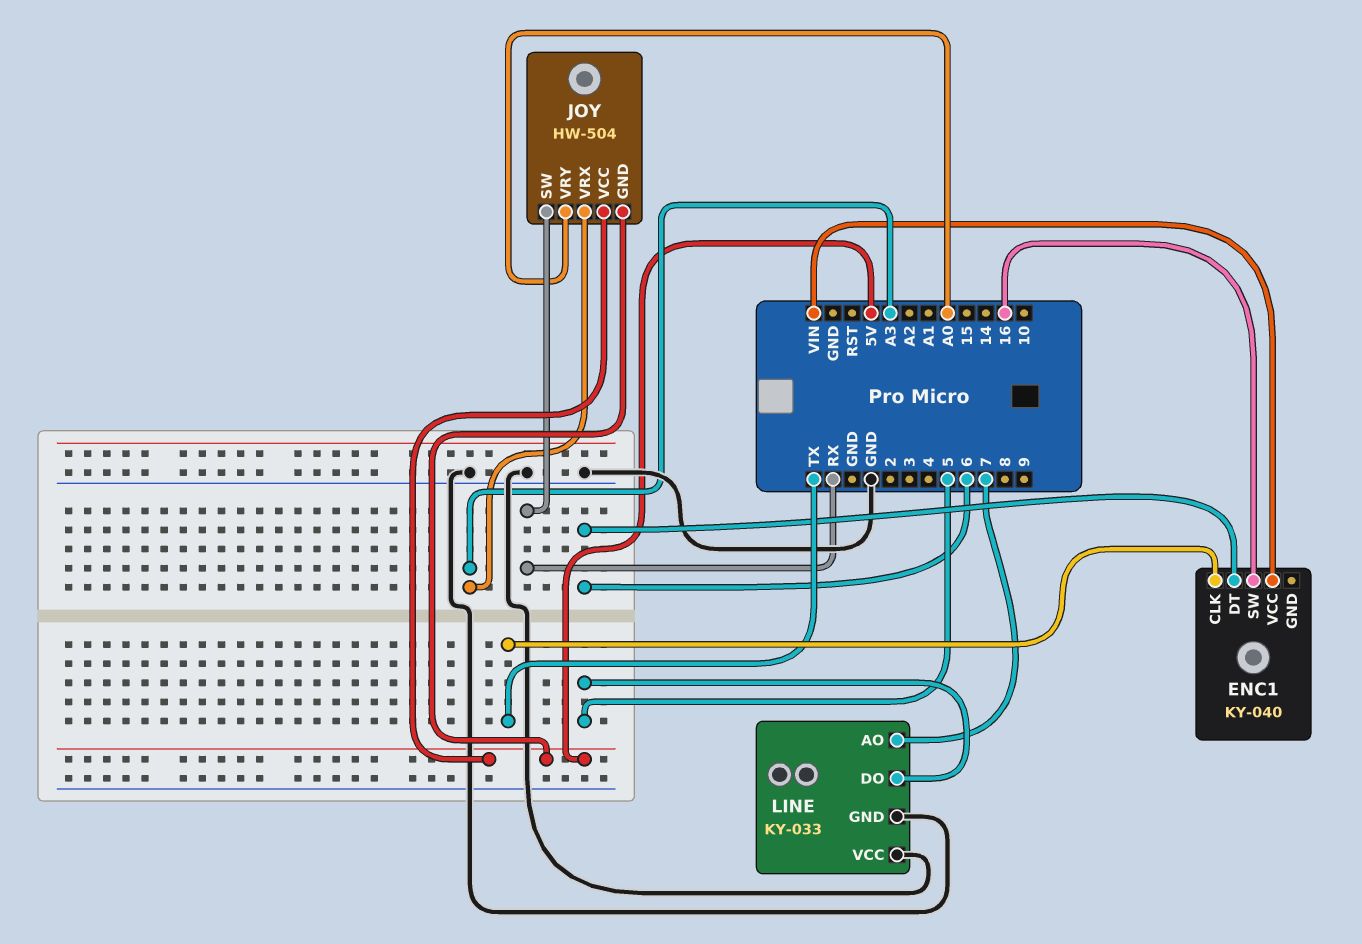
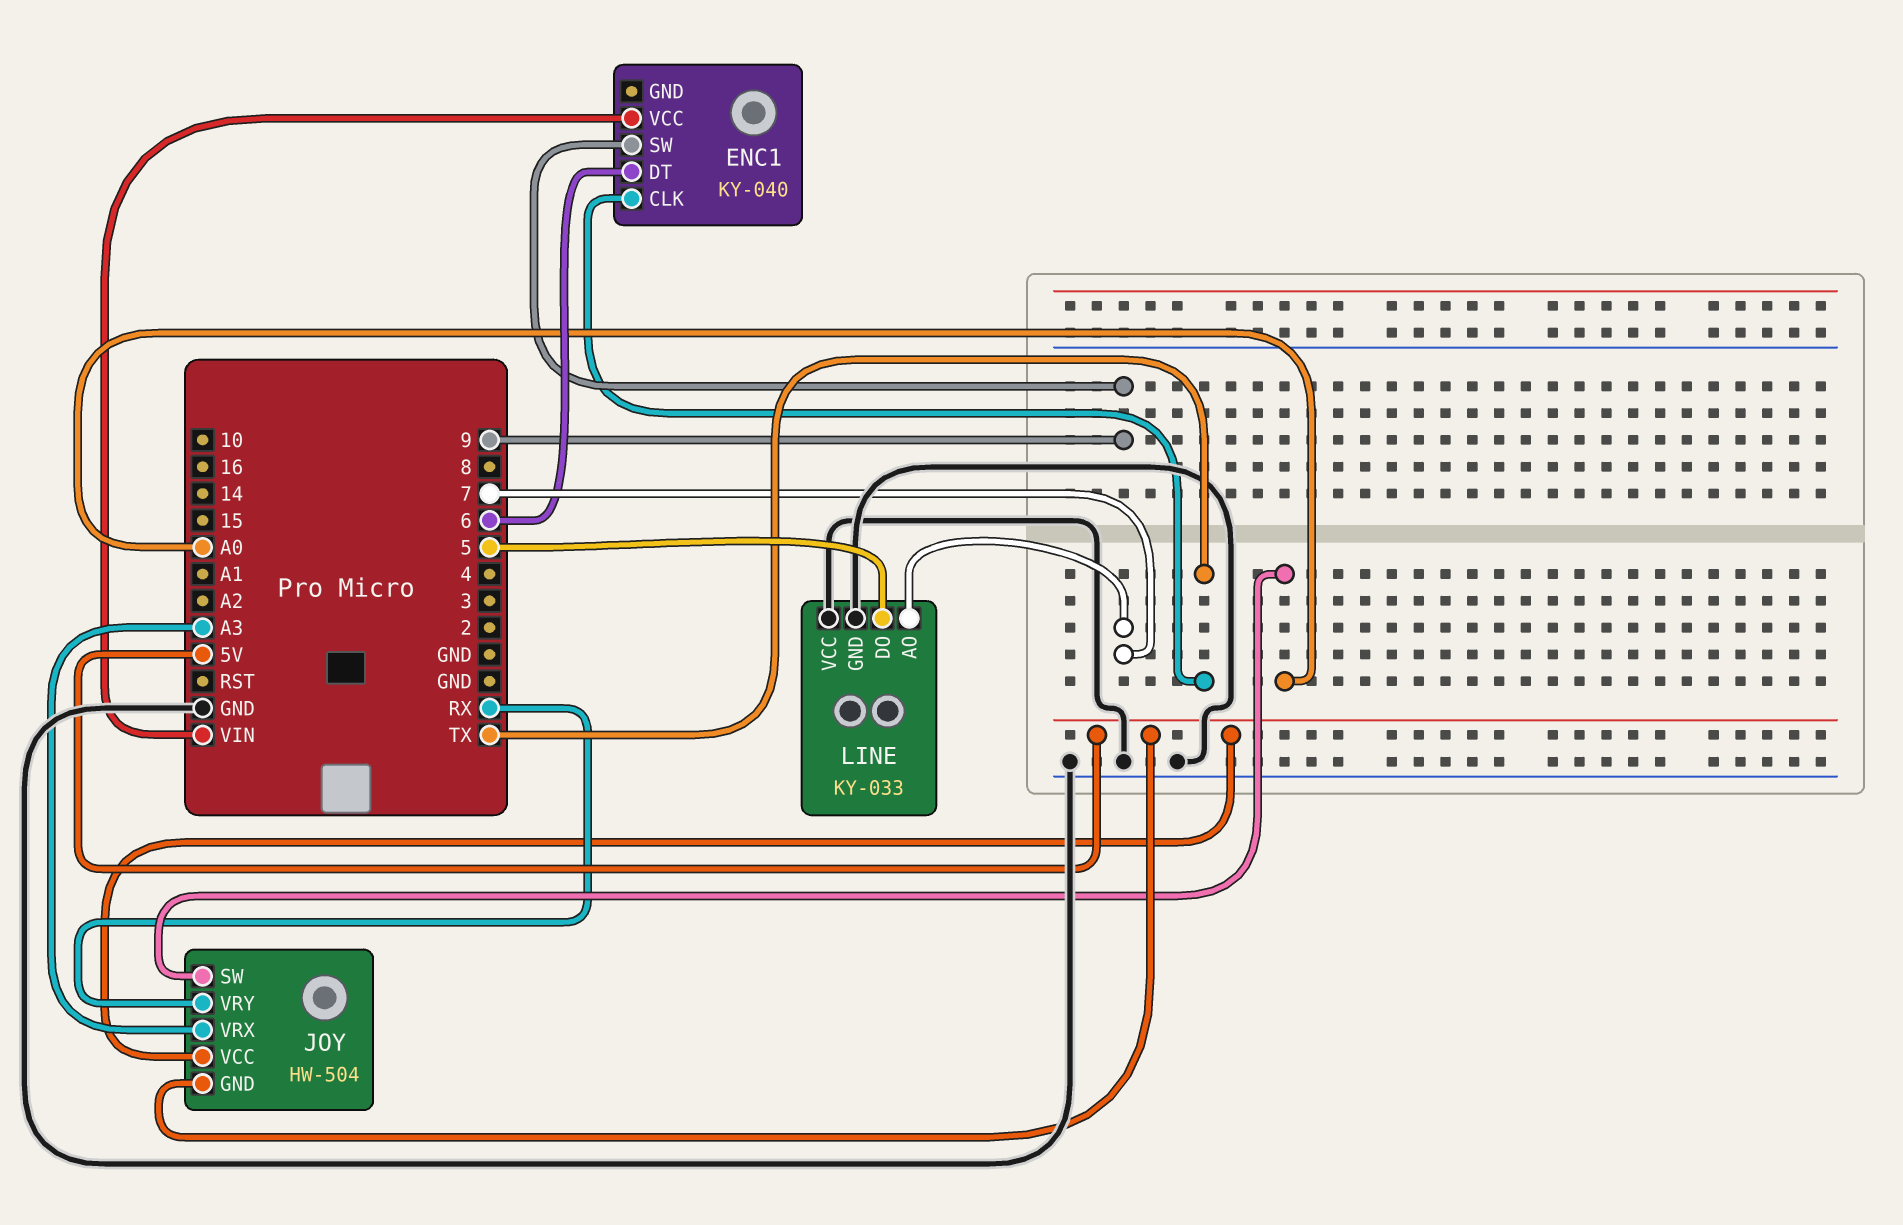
ENC1 pin SW: 16 -> 9
JOY pin SW: RX -> A0
JOY pin VRY: A0 -> RX

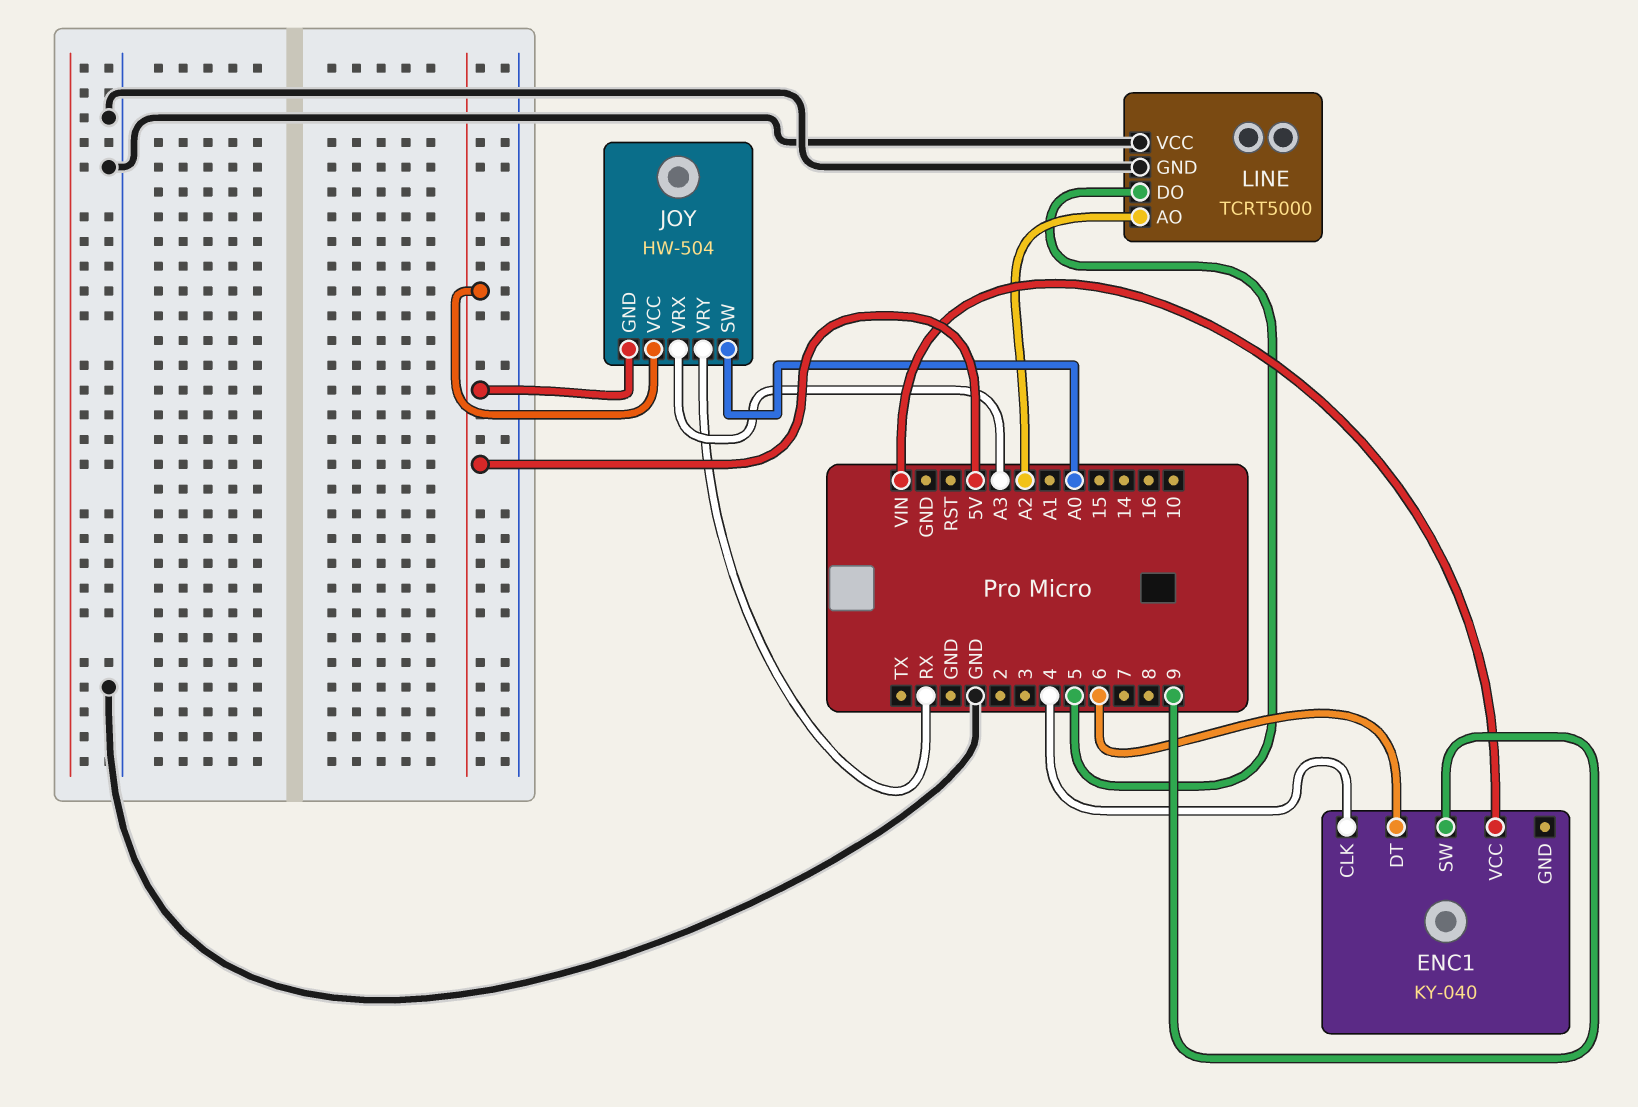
ENC1 pin CLK: TX -> 4
LINE: KY-033 -> TCRT5000
LINE pin AO: 7 -> A2

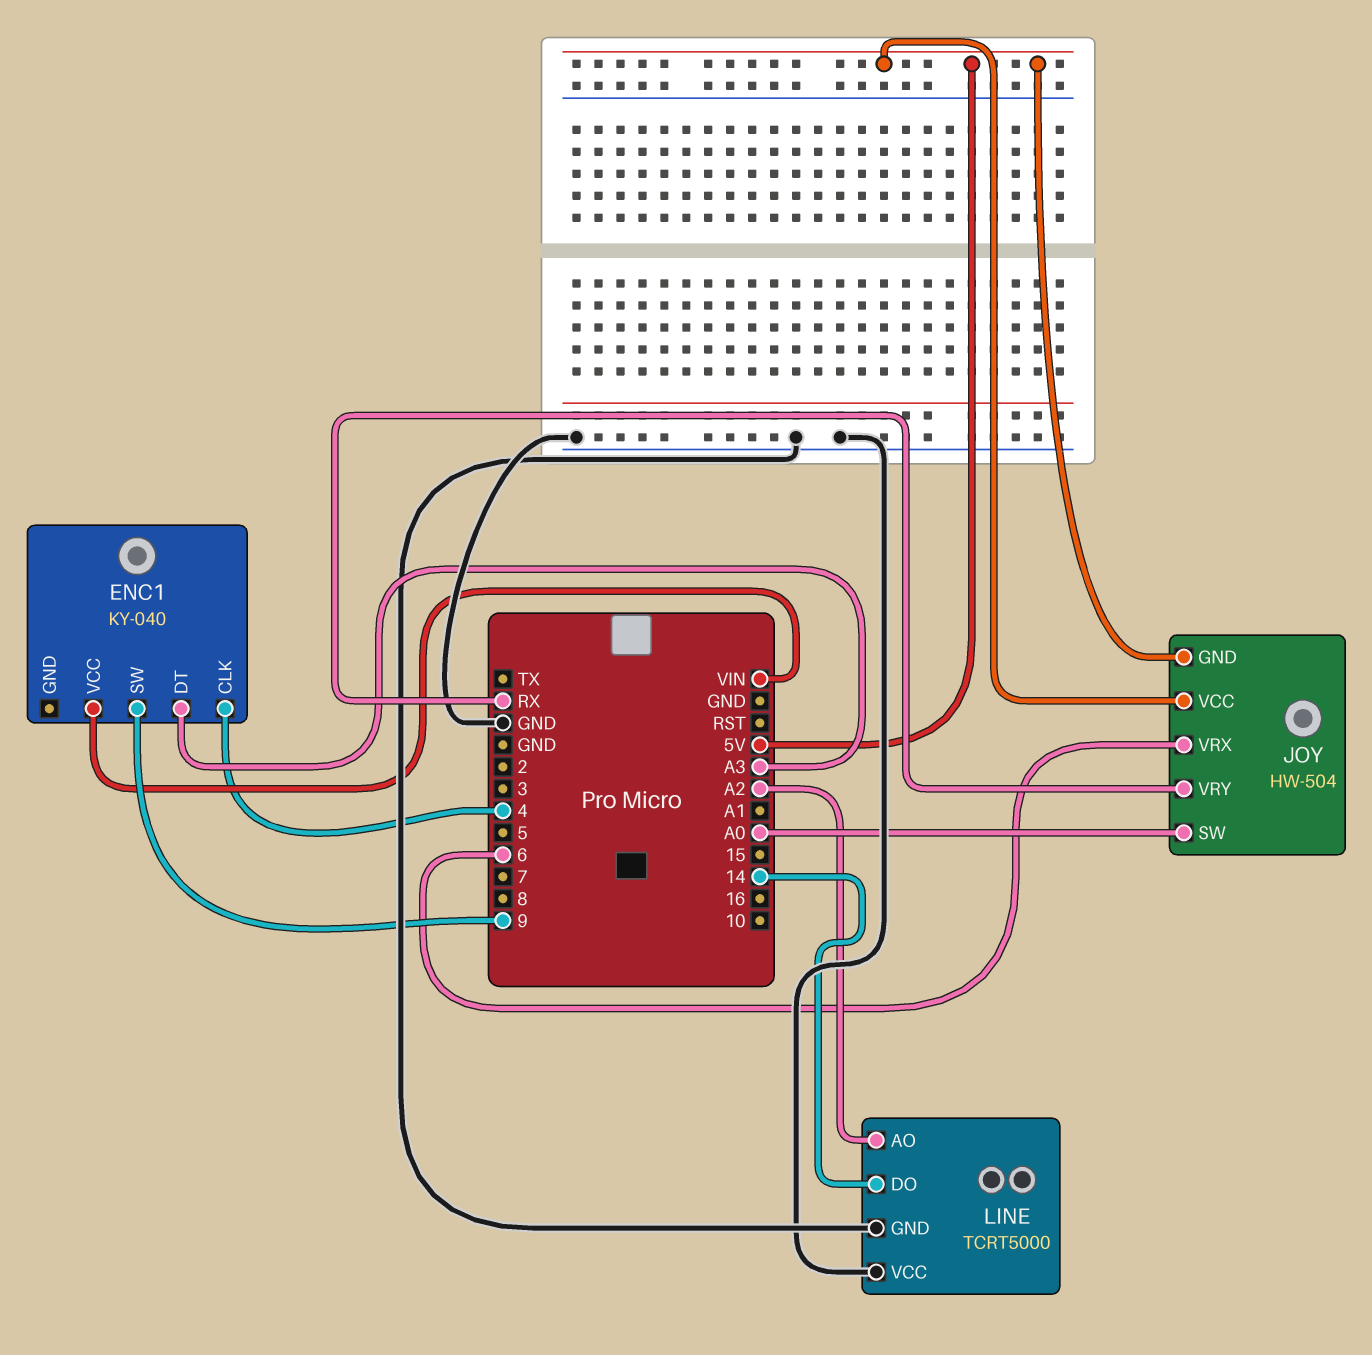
ENC1 pin DT: 6 -> A3
JOY pin VRX: A3 -> 6
LINE pin DO: 5 -> 14

